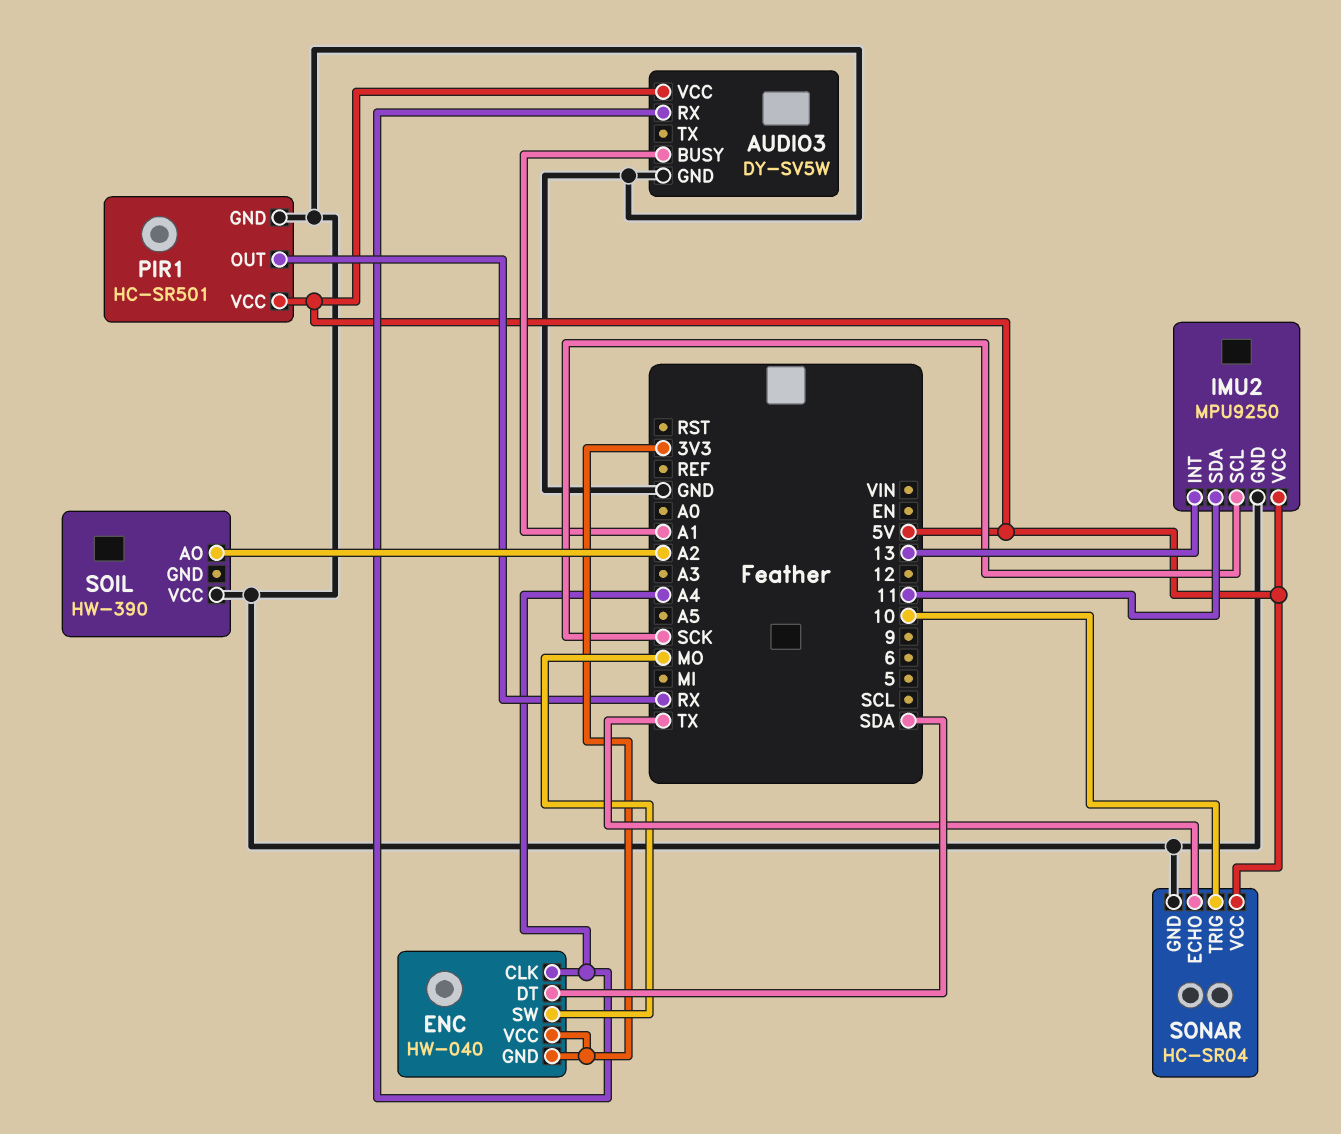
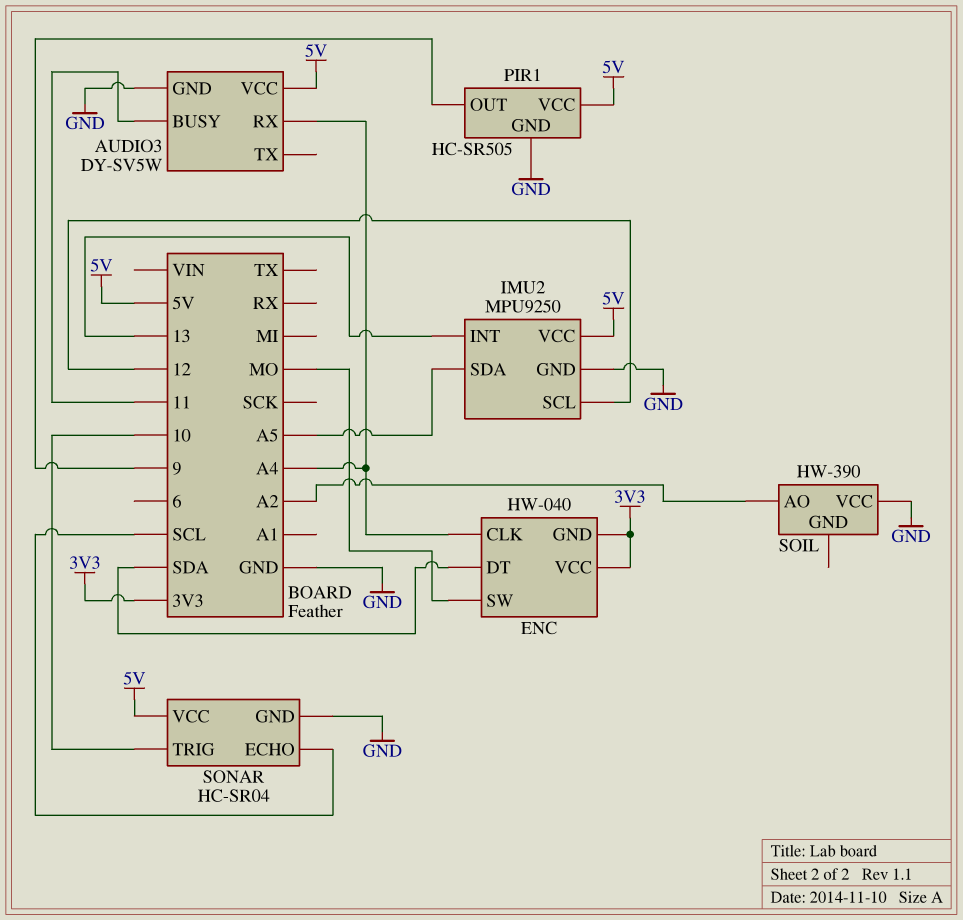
AUDIO3 pin BUSY: A1 -> 11
IMU2 pin SCL: SCK -> 12
IMU2 pin SDA: 11 -> A5
PIR1: HC-SR501 -> HC-SR505
PIR1 pin OUT: RX -> 9
SONAR pin ECHO: TX -> SCL

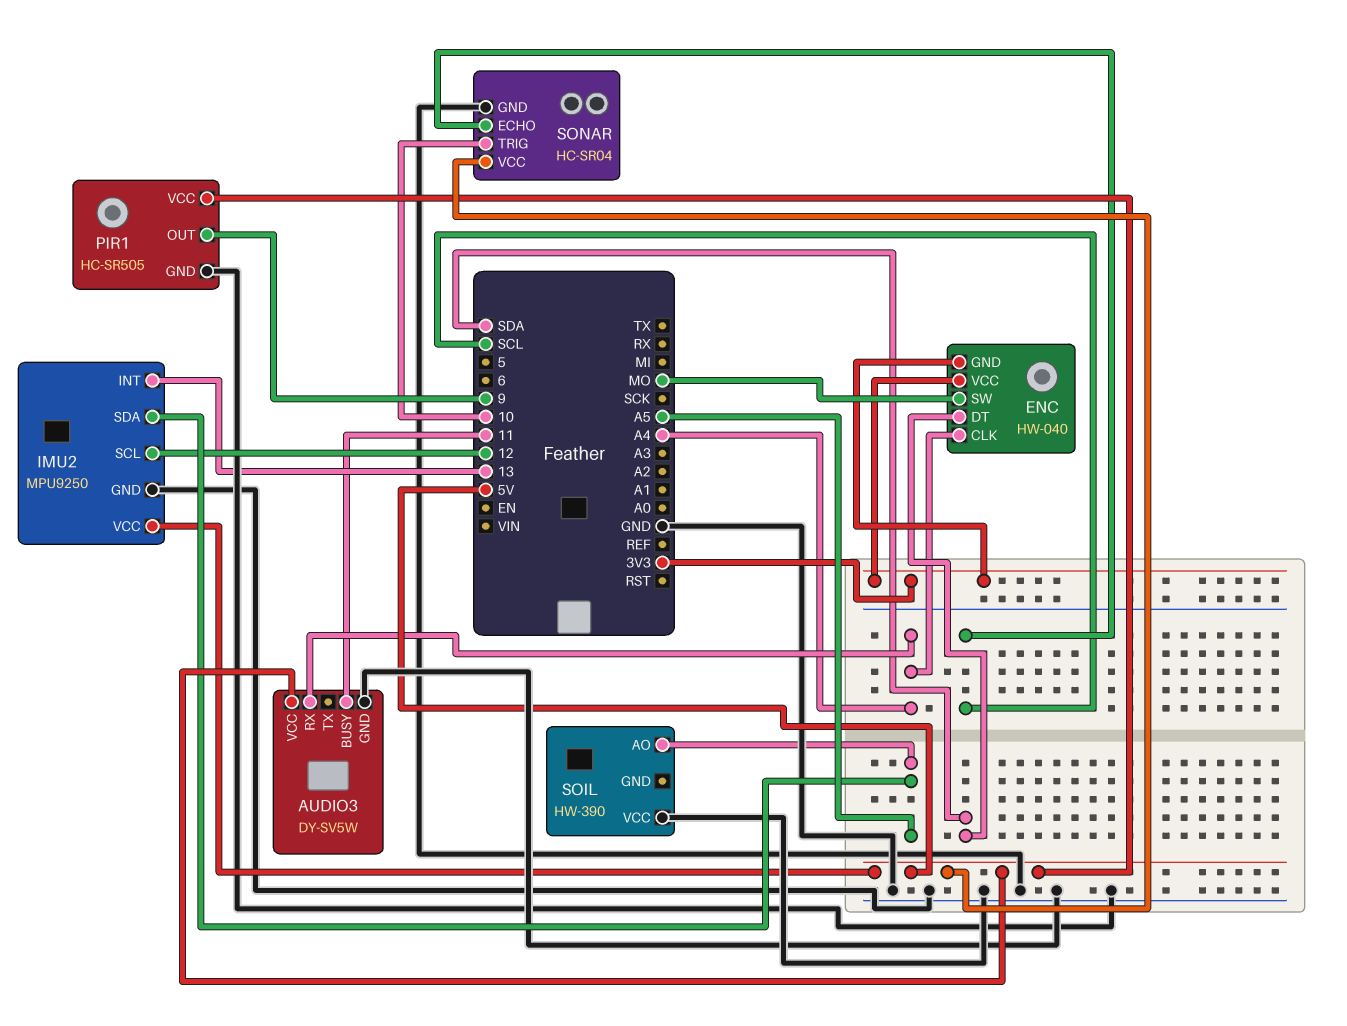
SOIL pin AO: A2 -> A5

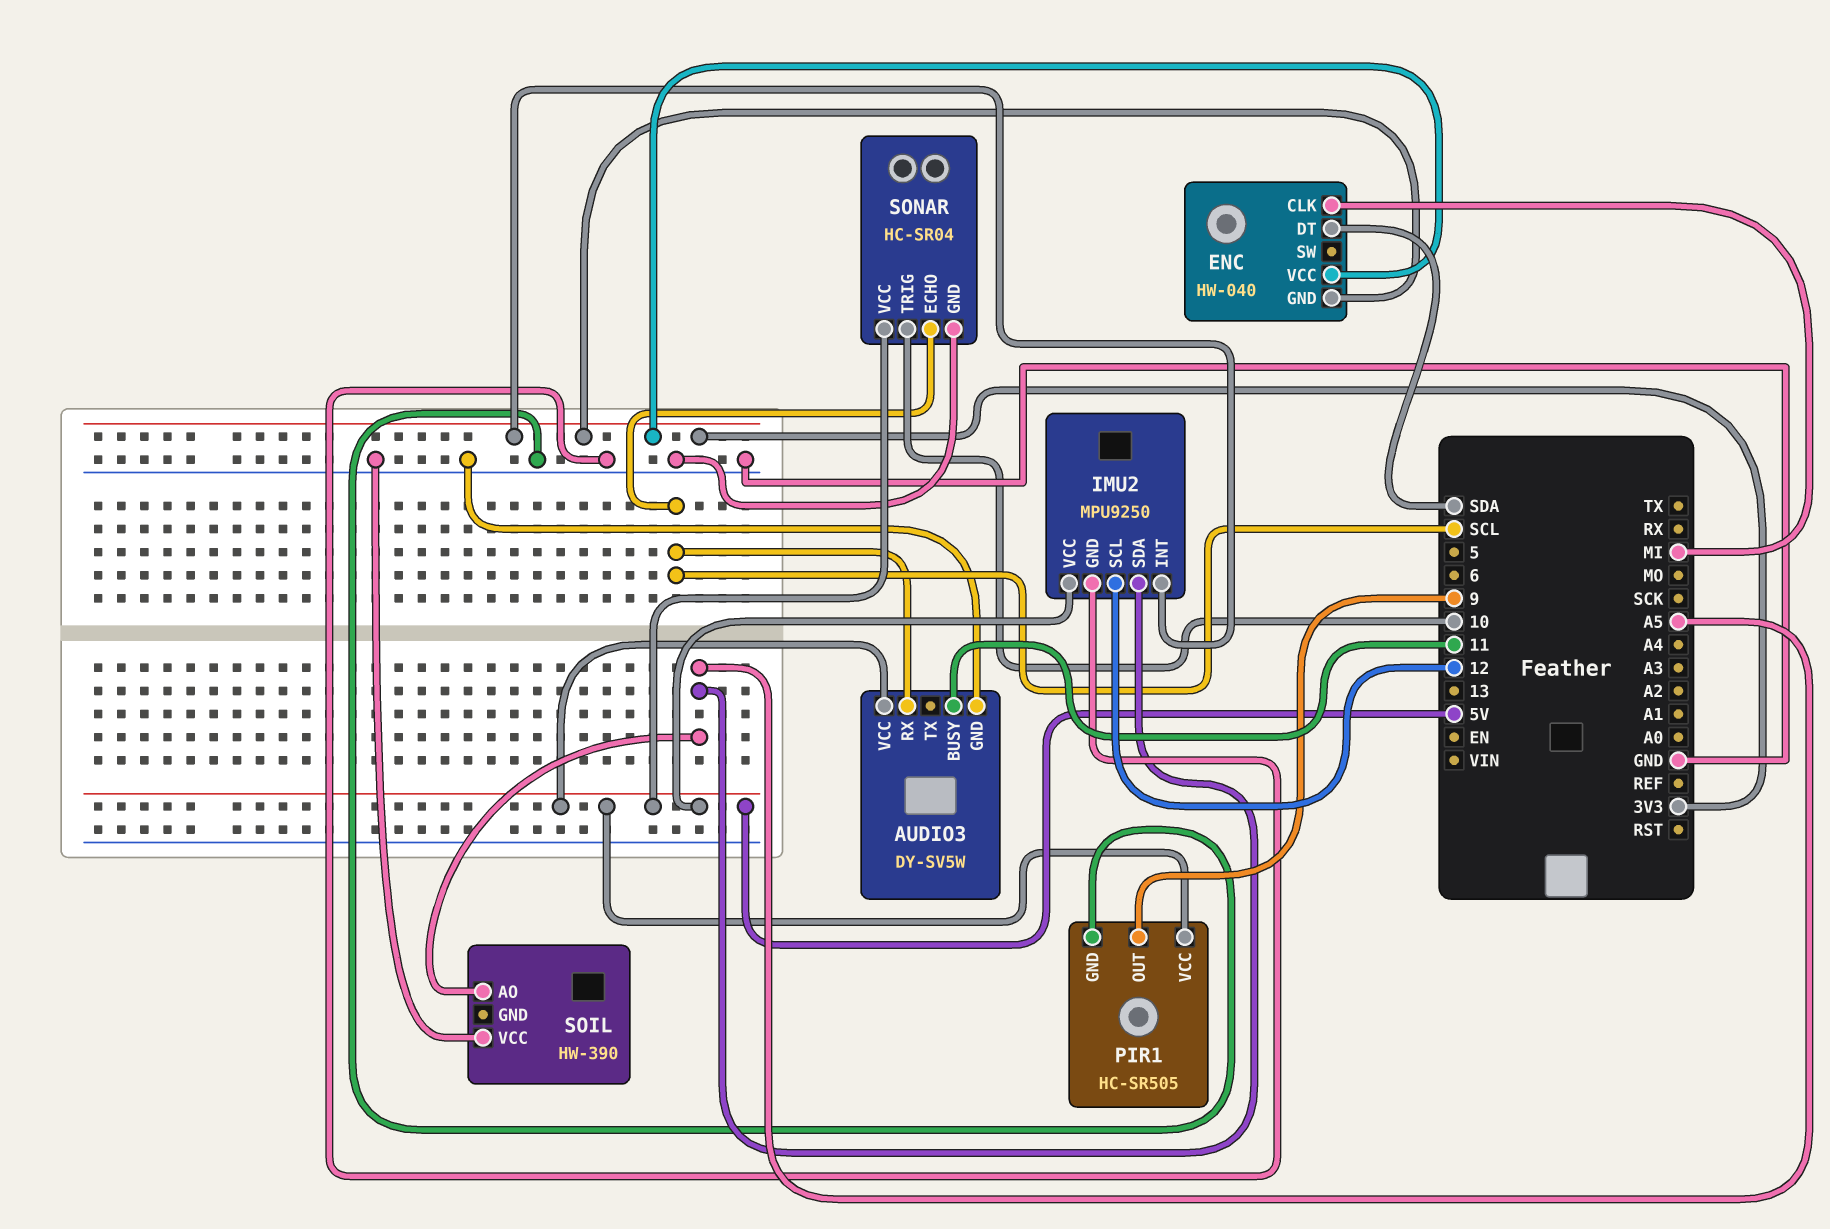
AUDIO3 pin RX: A4 -> SCL
ENC pin CLK: A4 -> MI
ENC pin SW: MO -> none
IMU2 pin INT: 13 -> 3V3

